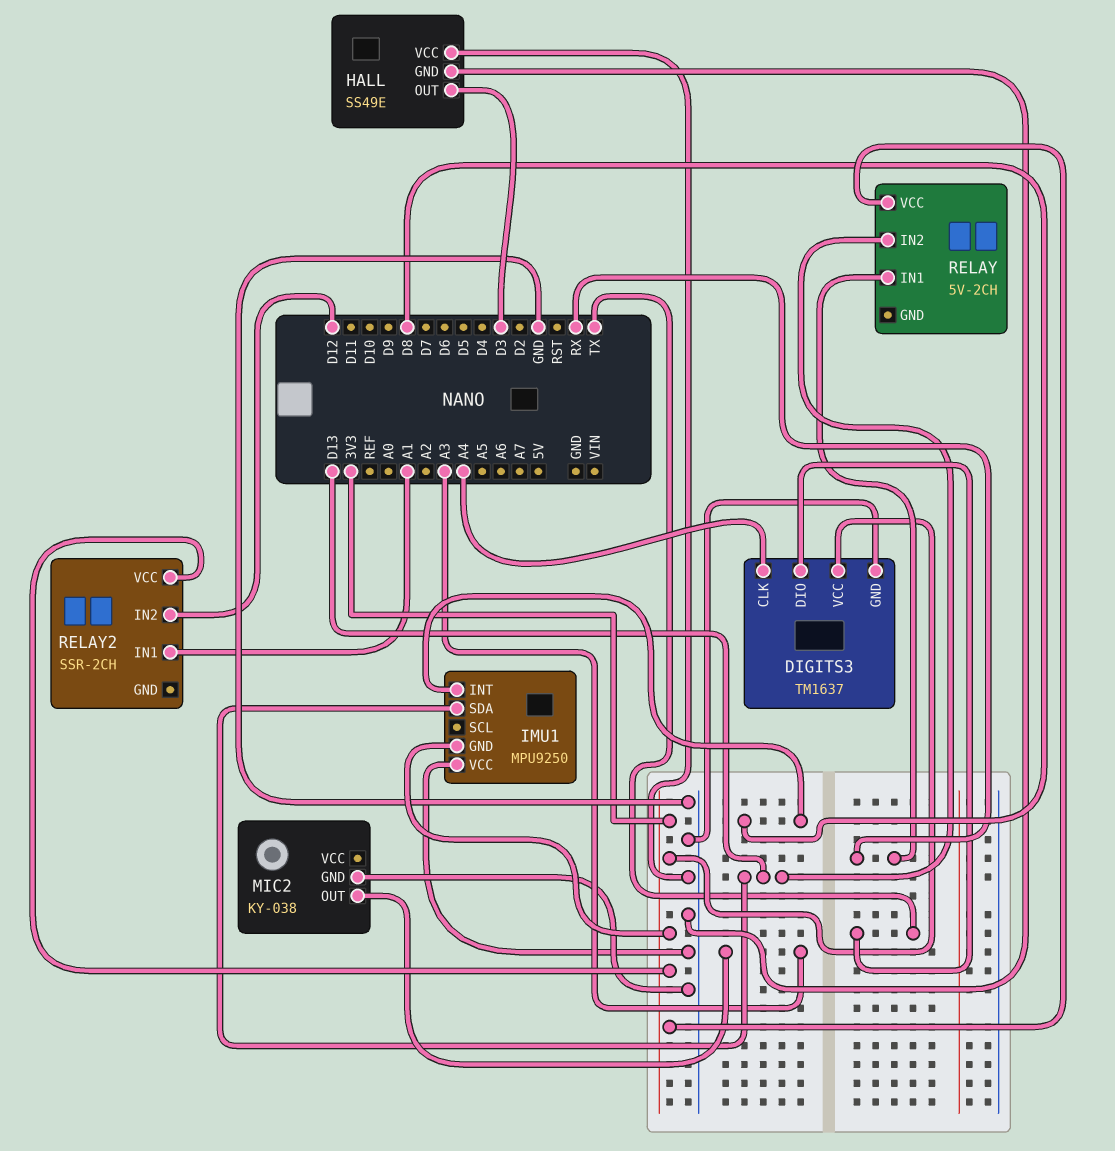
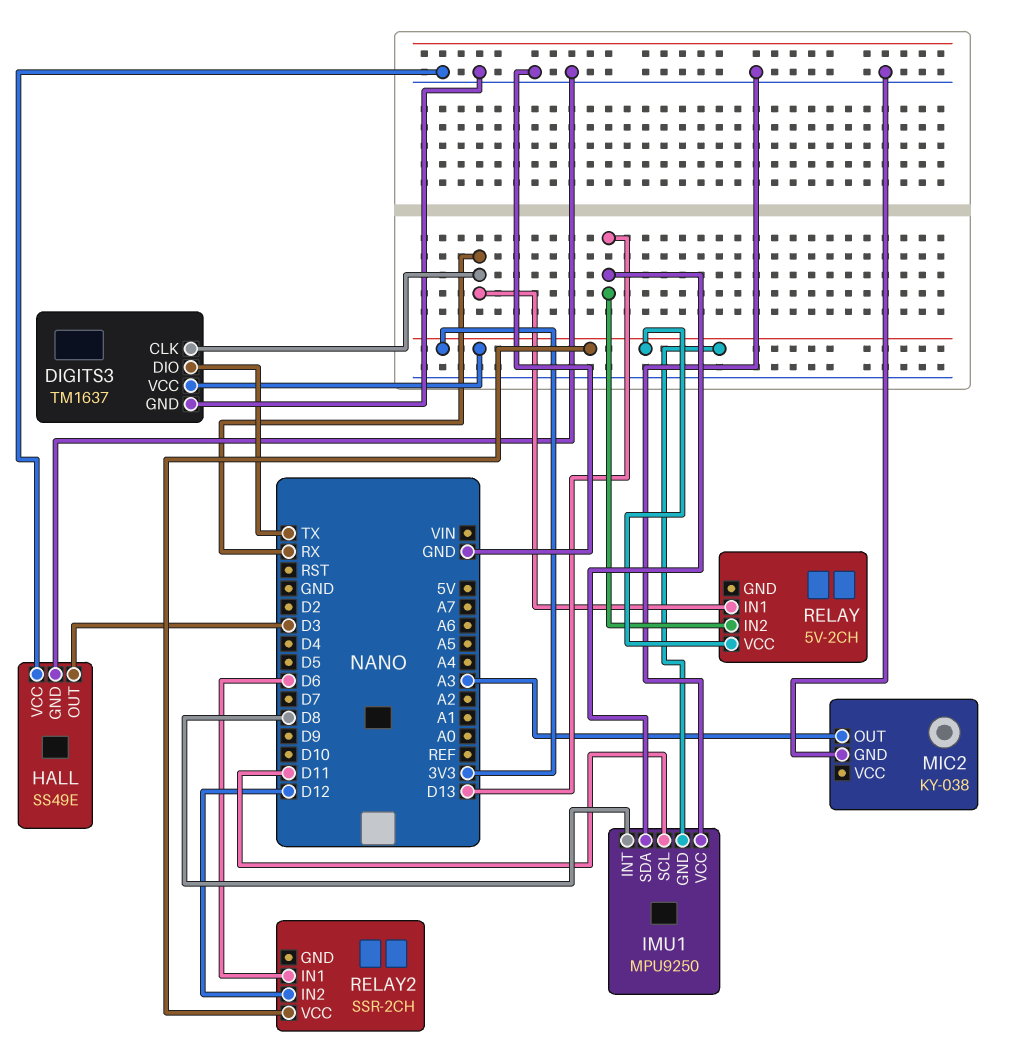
DIGITS3 pin CLK: A4 -> RX
IMU1 pin SCL: none -> D11
RELAY2 pin IN1: A1 -> D6

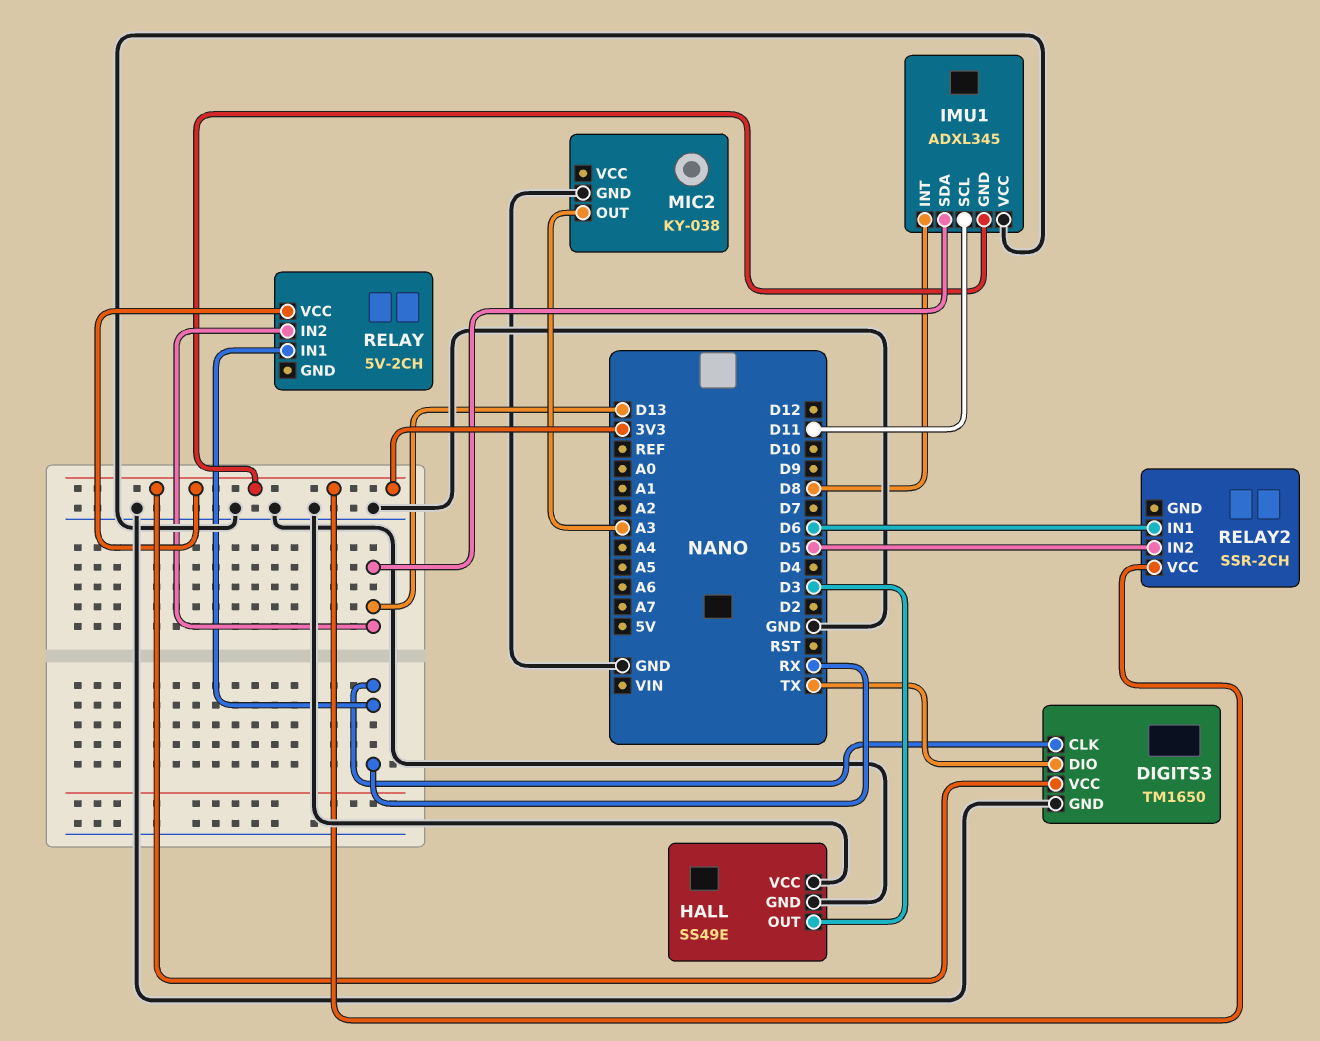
DIGITS3: TM1637 -> TM1650
IMU1: MPU9250 -> ADXL345
RELAY2 pin IN2: D12 -> D5

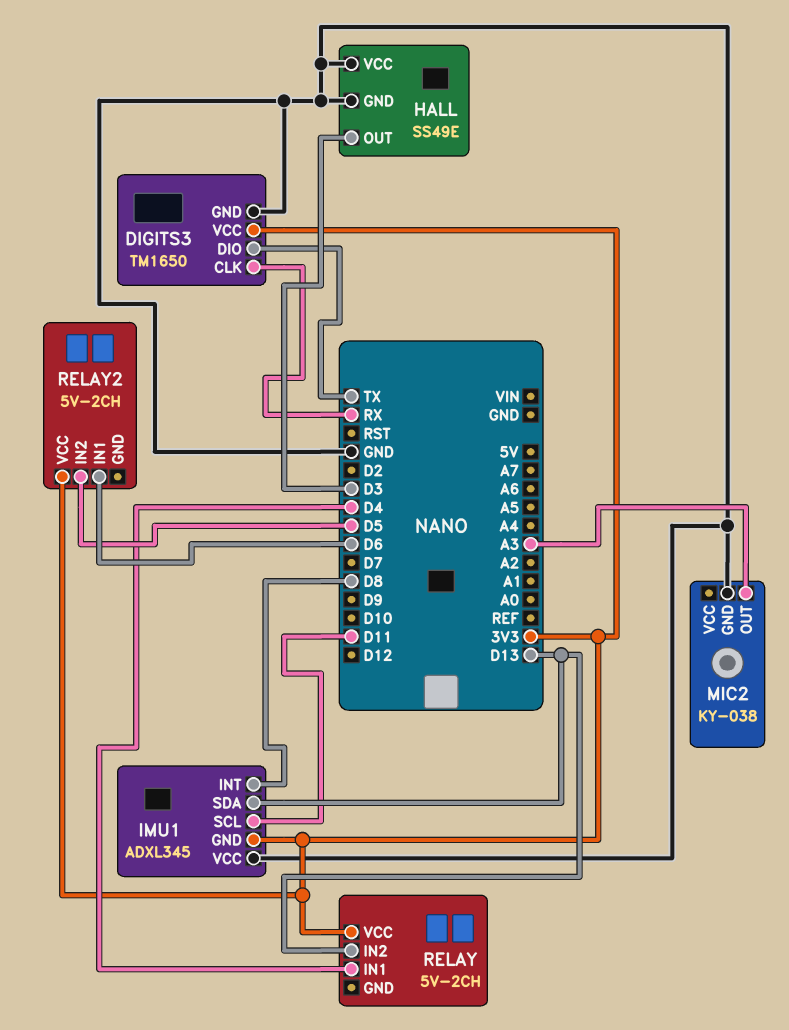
RELAY pin IN1: RX -> D4
RELAY2: SSR-2CH -> 5V-2CH

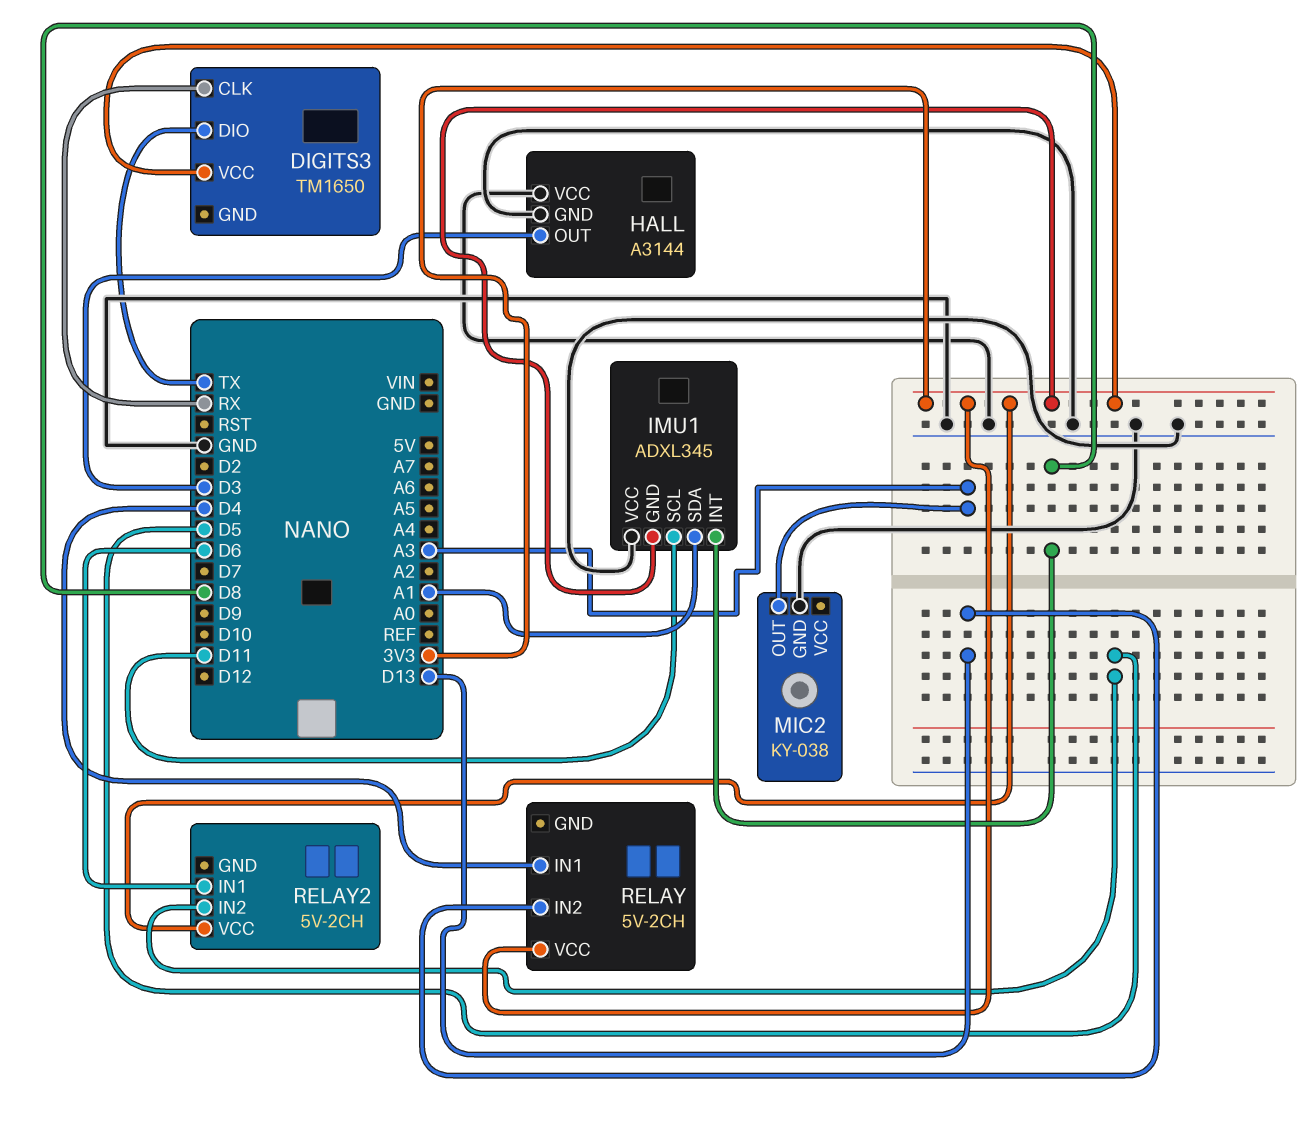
DIGITS3 pin GND: GND -> none
HALL: SS49E -> A3144
IMU1 pin SDA: D13 -> A1

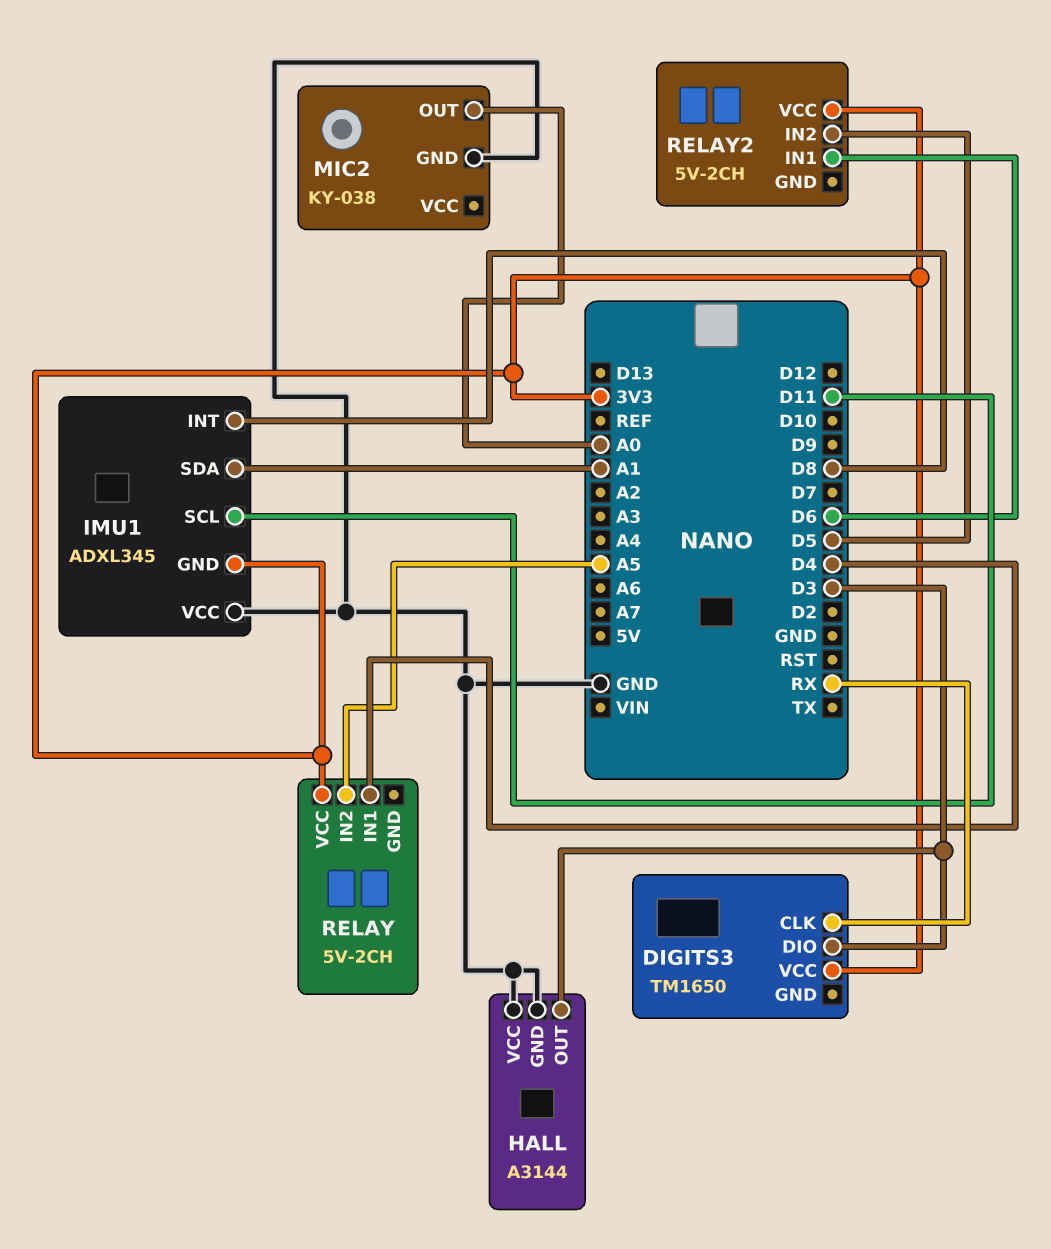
DIGITS3 pin DIO: TX -> D3
MIC2 pin OUT: A3 -> A0
RELAY pin IN2: D13 -> A5

